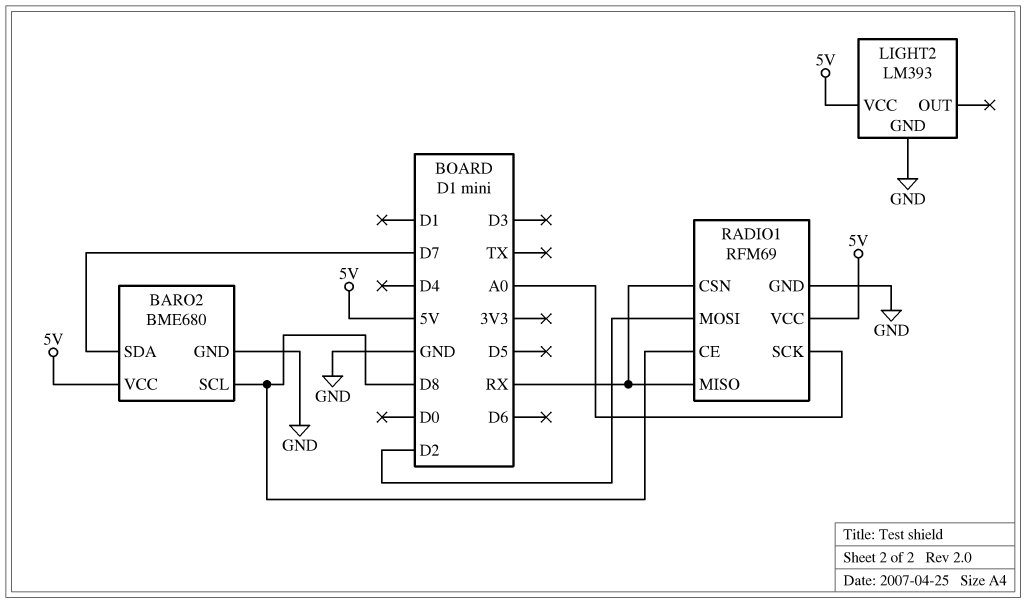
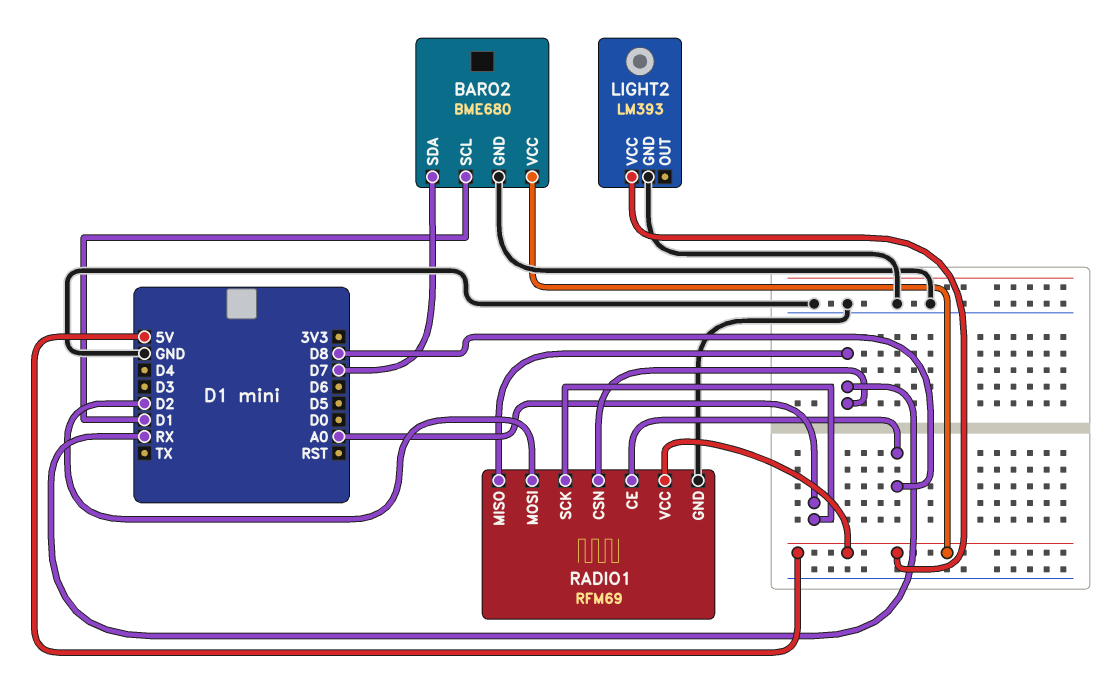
BARO2 pin SCL: D8 -> D1

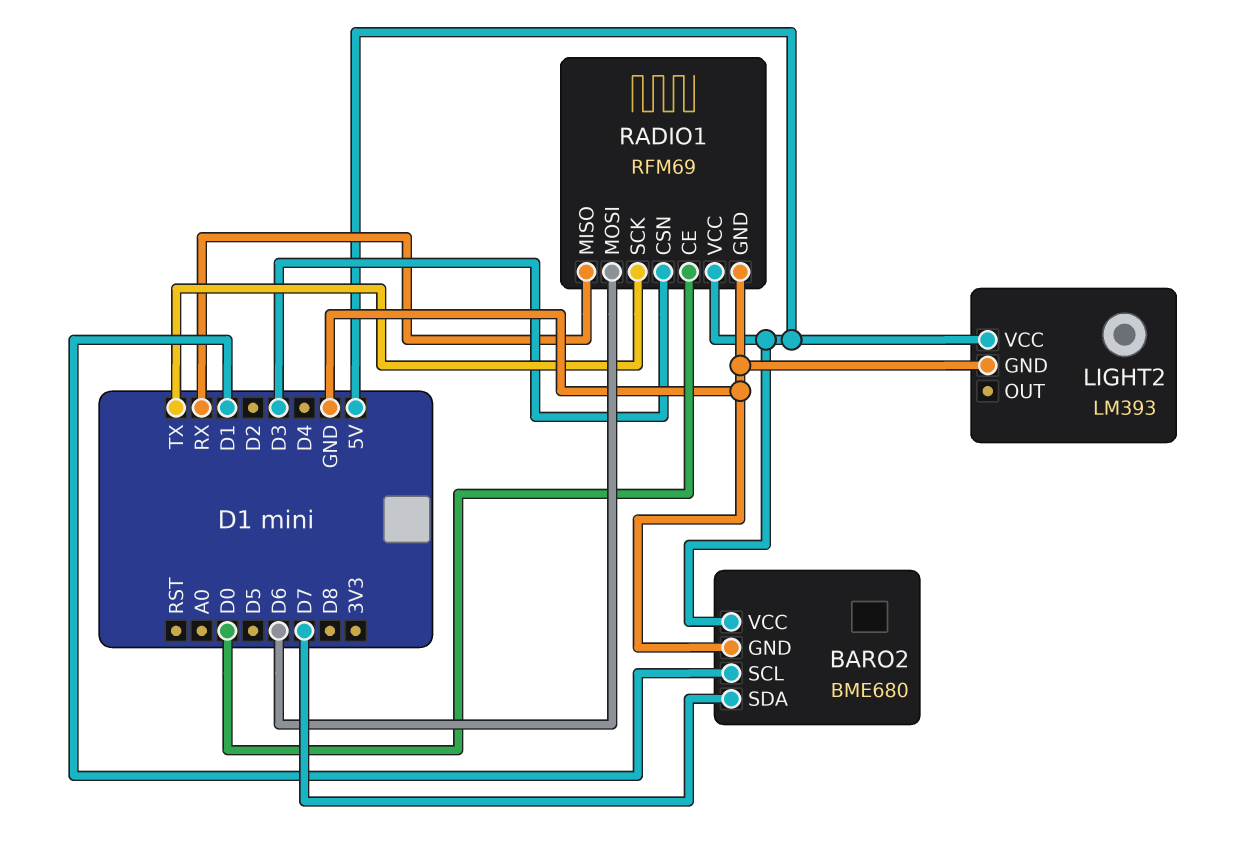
RADIO1 pin CE: D8 -> D0
RADIO1 pin CSN: RX -> D3
RADIO1 pin MOSI: D2 -> D6
RADIO1 pin SCK: A0 -> TX

